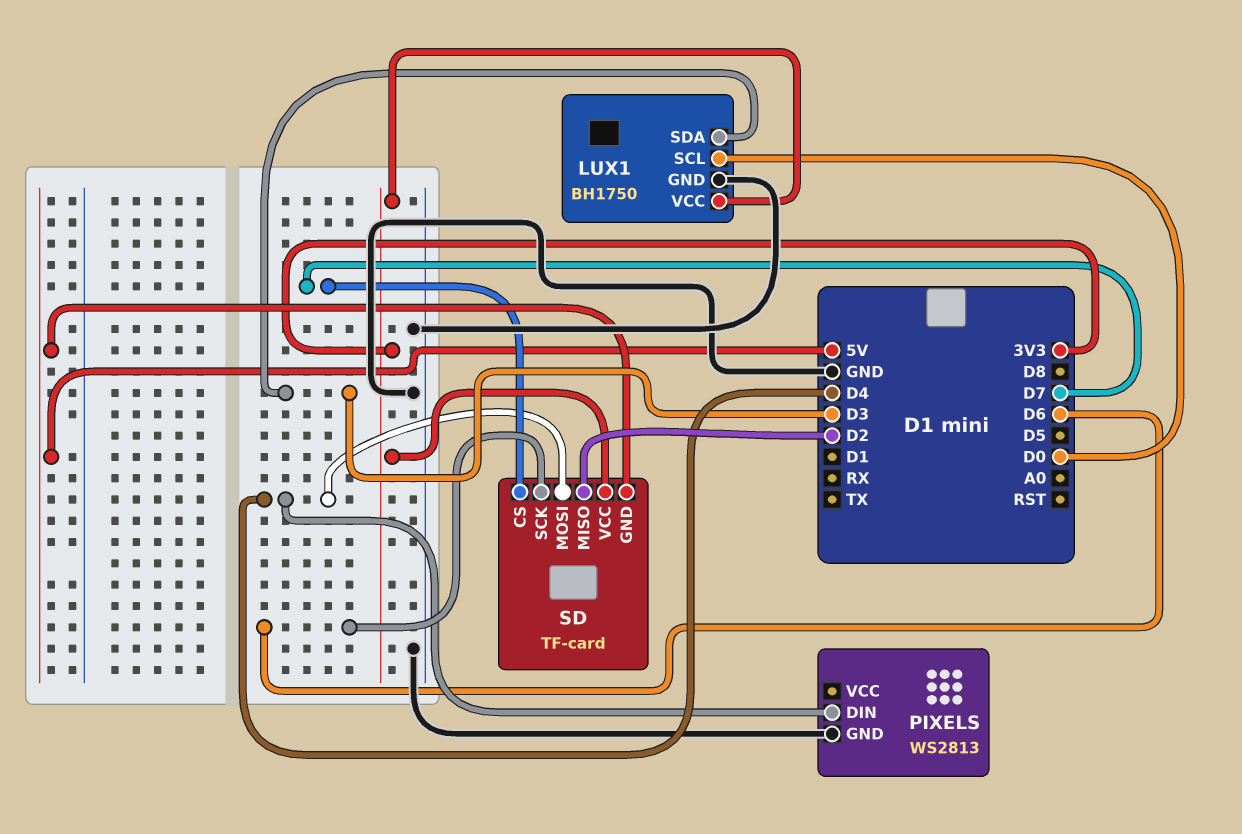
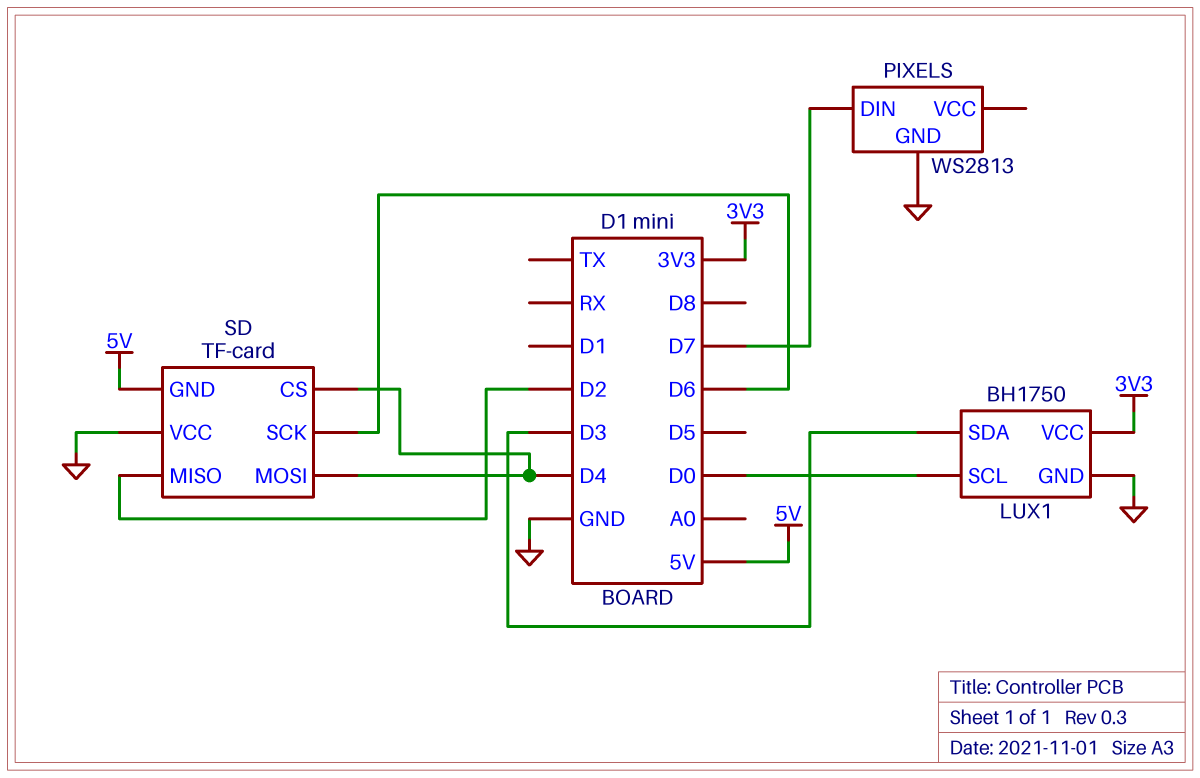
PIXELS pin DIN: D4 -> D7
SD pin CS: D7 -> D4
SD pin VCC: 3V3 -> GND

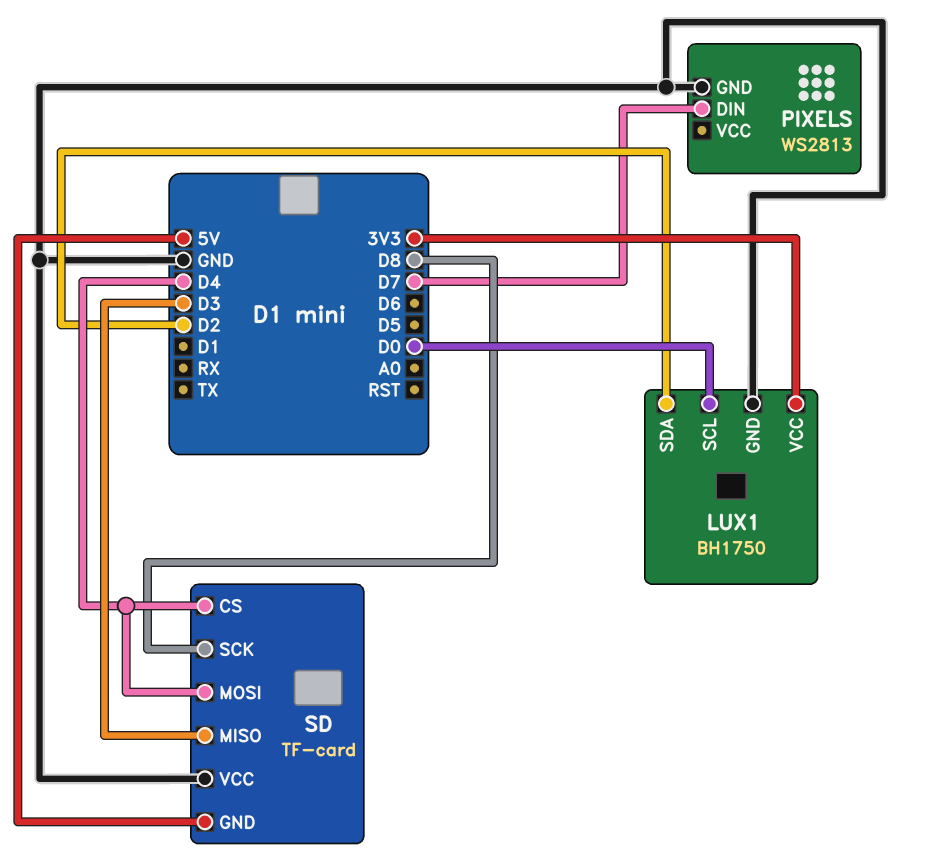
LUX1 pin SDA: D3 -> D2
SD pin MISO: D2 -> D3
SD pin SCK: D6 -> D8

